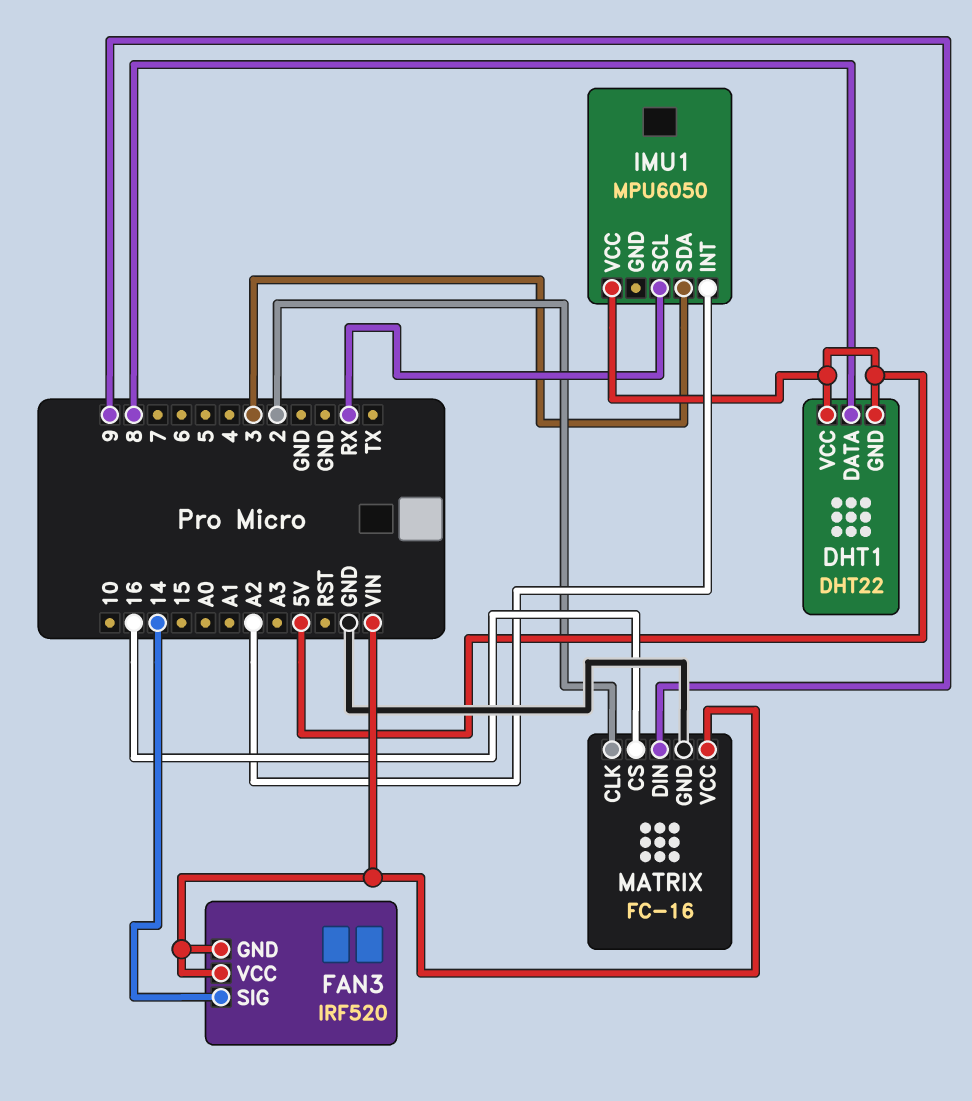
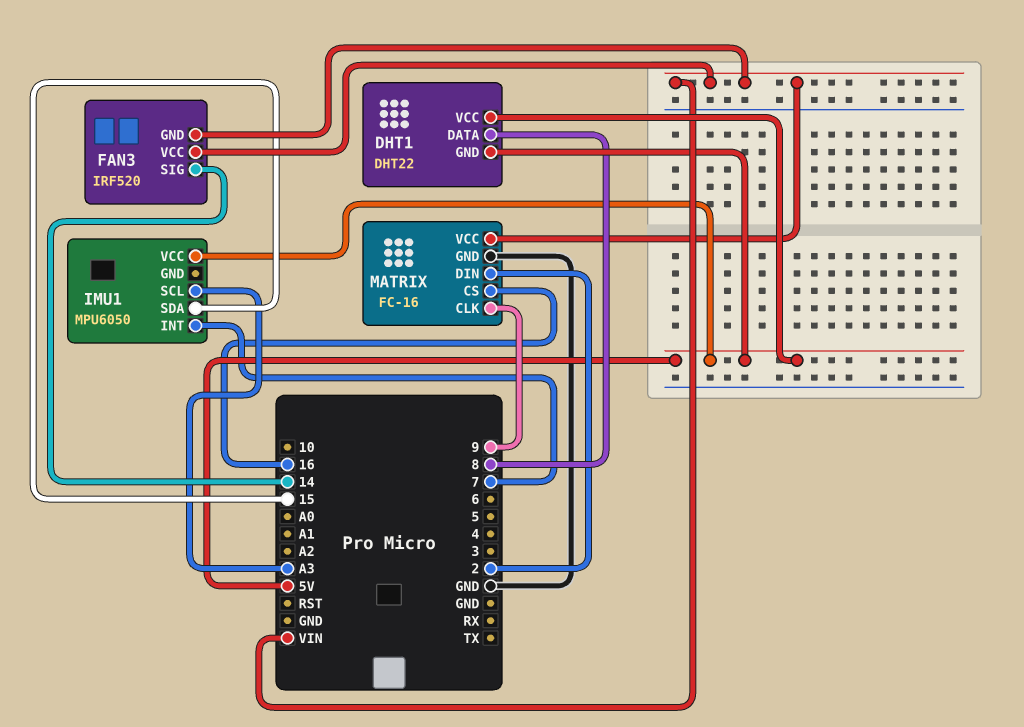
IMU1 pin INT: A2 -> 7
IMU1 pin SCL: RX -> A3
IMU1 pin SDA: 3 -> 15
MATRIX pin CLK: 2 -> 9
MATRIX pin DIN: 9 -> 2

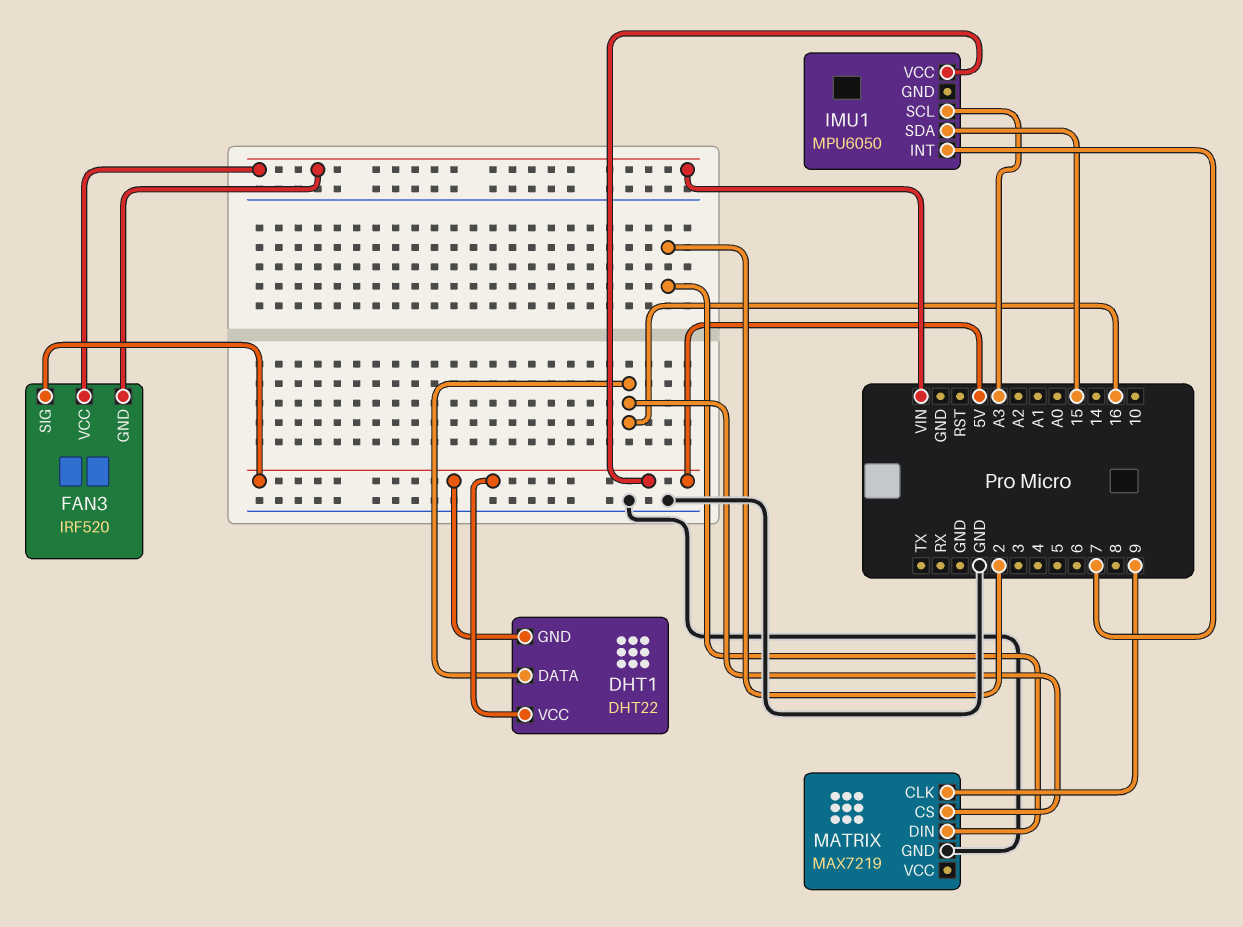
DHT1 pin DATA: 8 -> 16
FAN3 pin SIG: 14 -> 5V
MATRIX: FC-16 -> MAX7219
MATRIX pin VCC: VIN -> none

